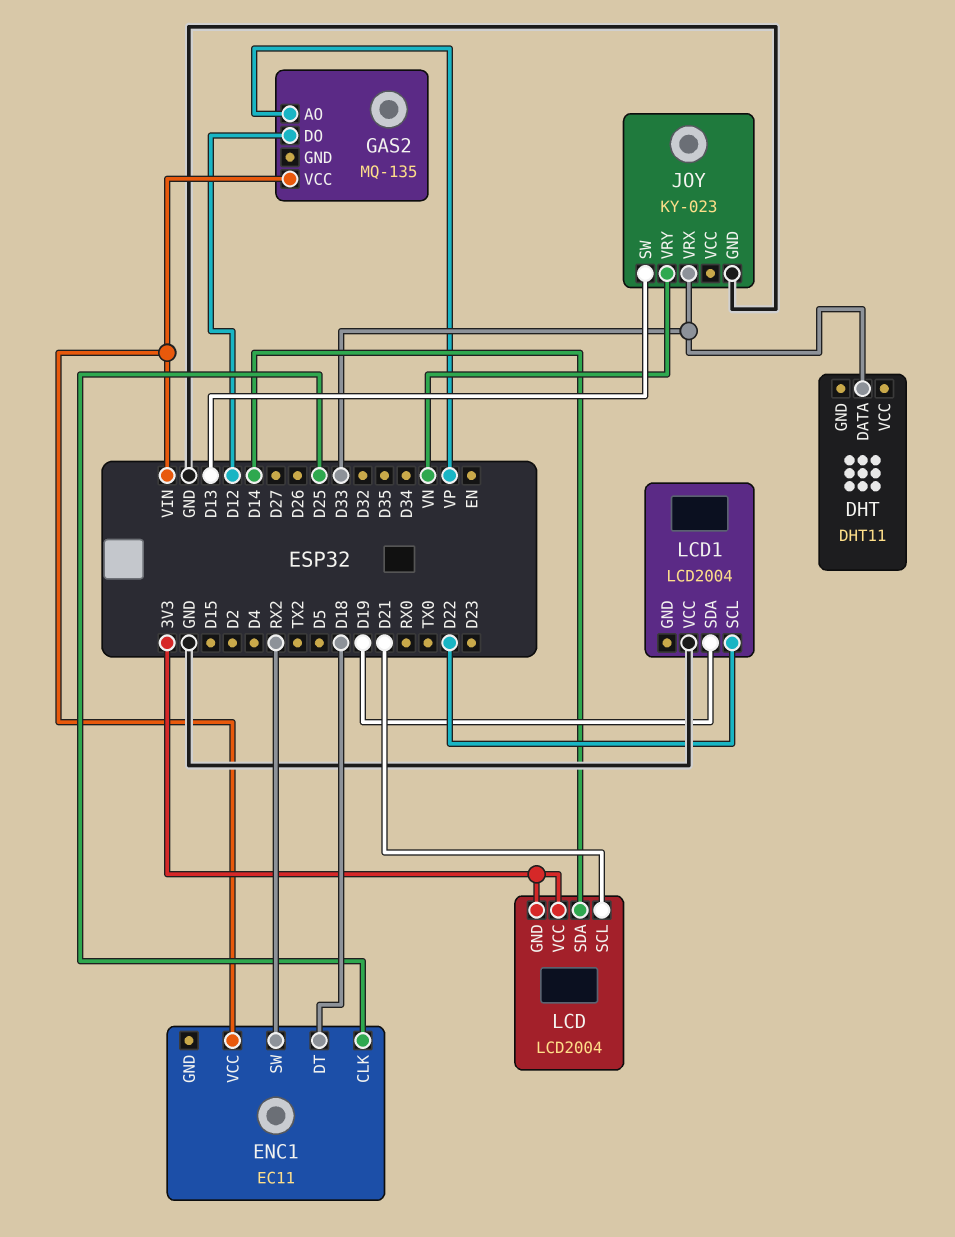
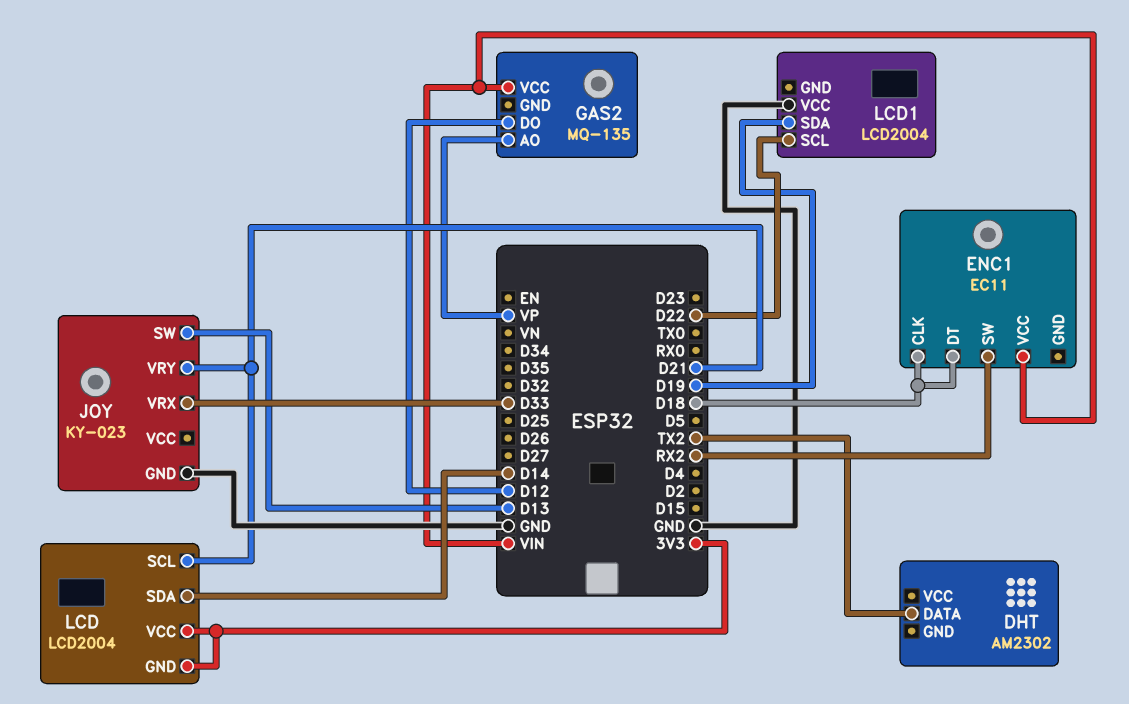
DHT: DHT11 -> AM2302
DHT pin DATA: D33 -> TX2
ENC1 pin CLK: D25 -> D18
JOY pin VRY: VN -> D21

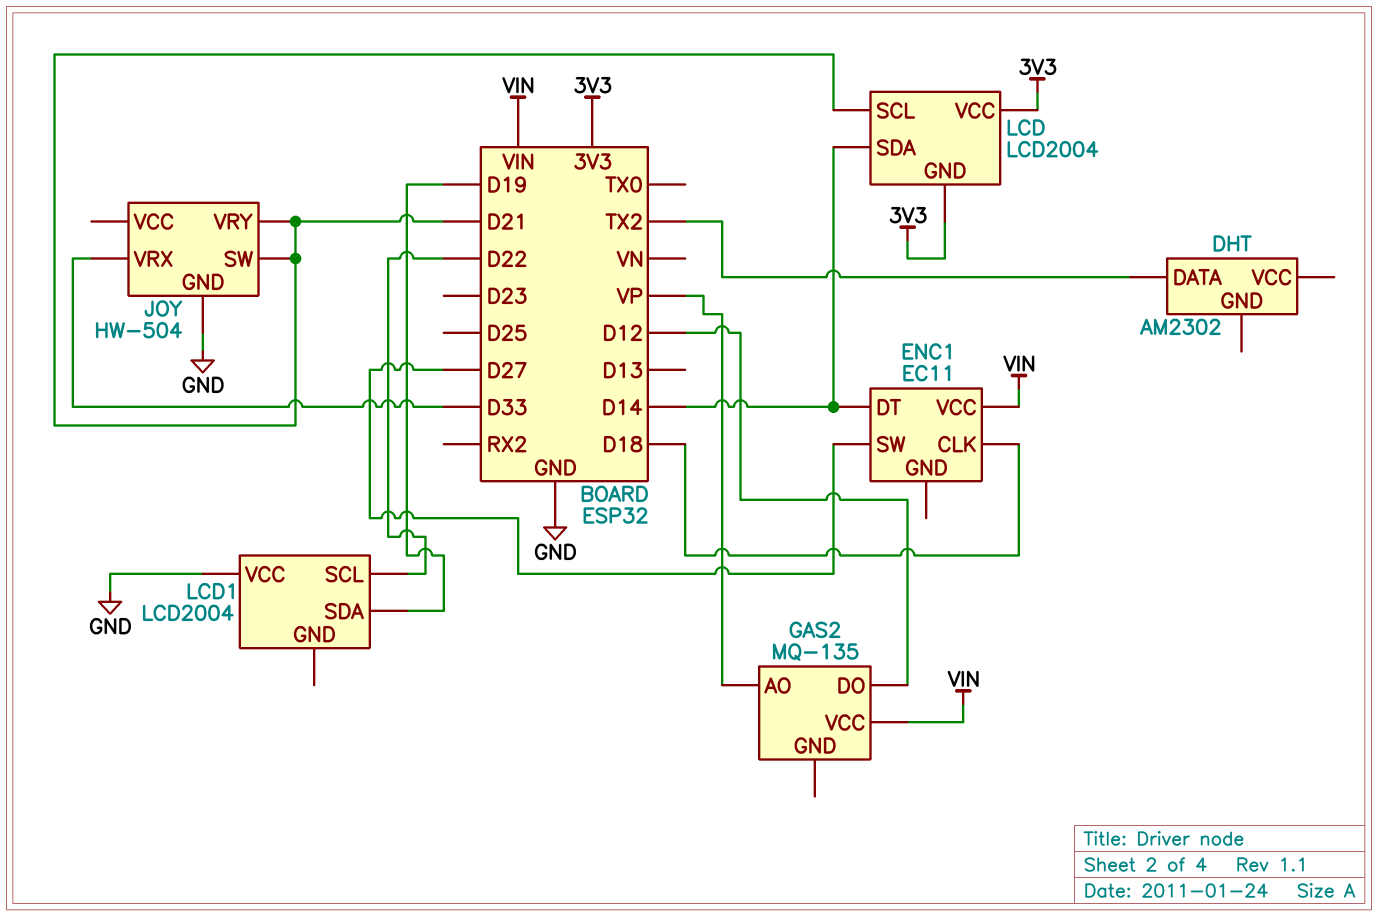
ENC1 pin DT: D18 -> D14
ENC1 pin SW: RX2 -> D27
JOY: KY-023 -> HW-504
JOY pin SW: D13 -> D21

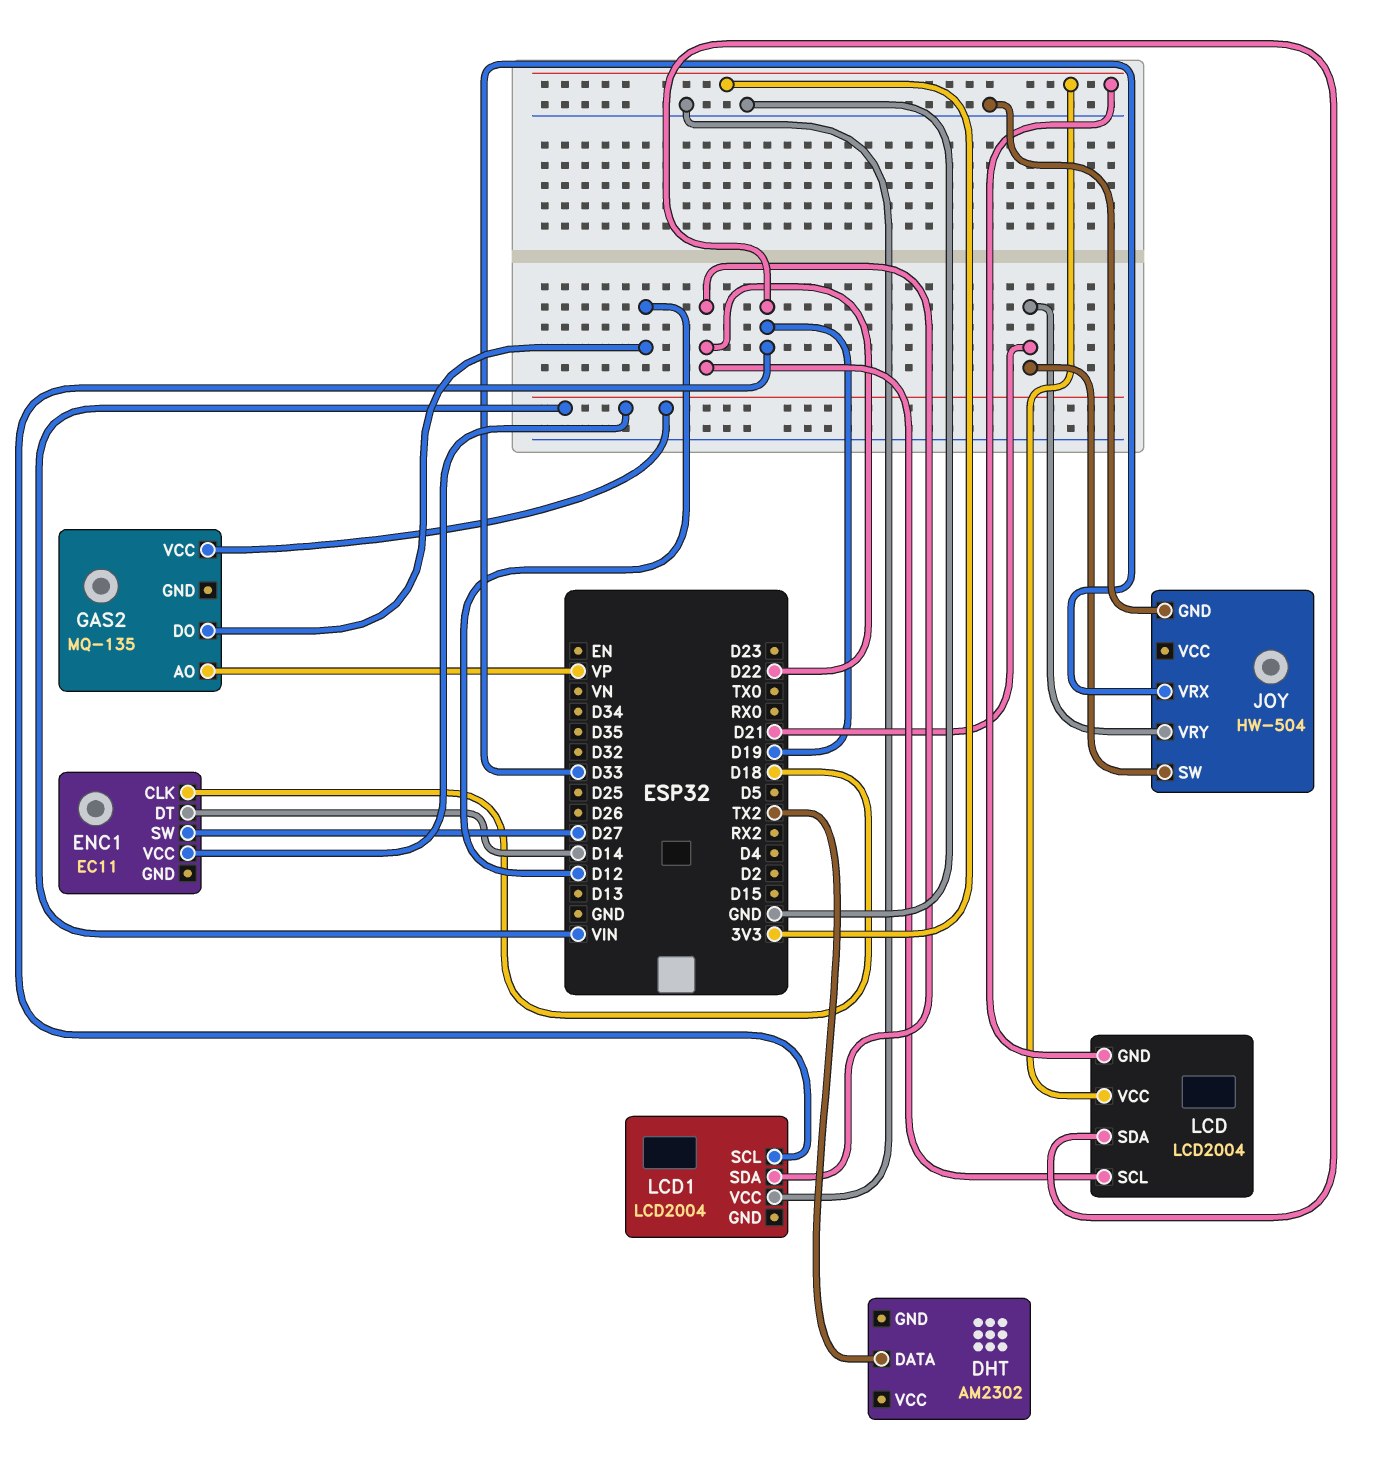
LCD pin SCL: D21 -> D22
LCD pin SDA: D14 -> D19
LCD1 pin SCL: D22 -> D19
LCD1 pin SDA: D19 -> D22

